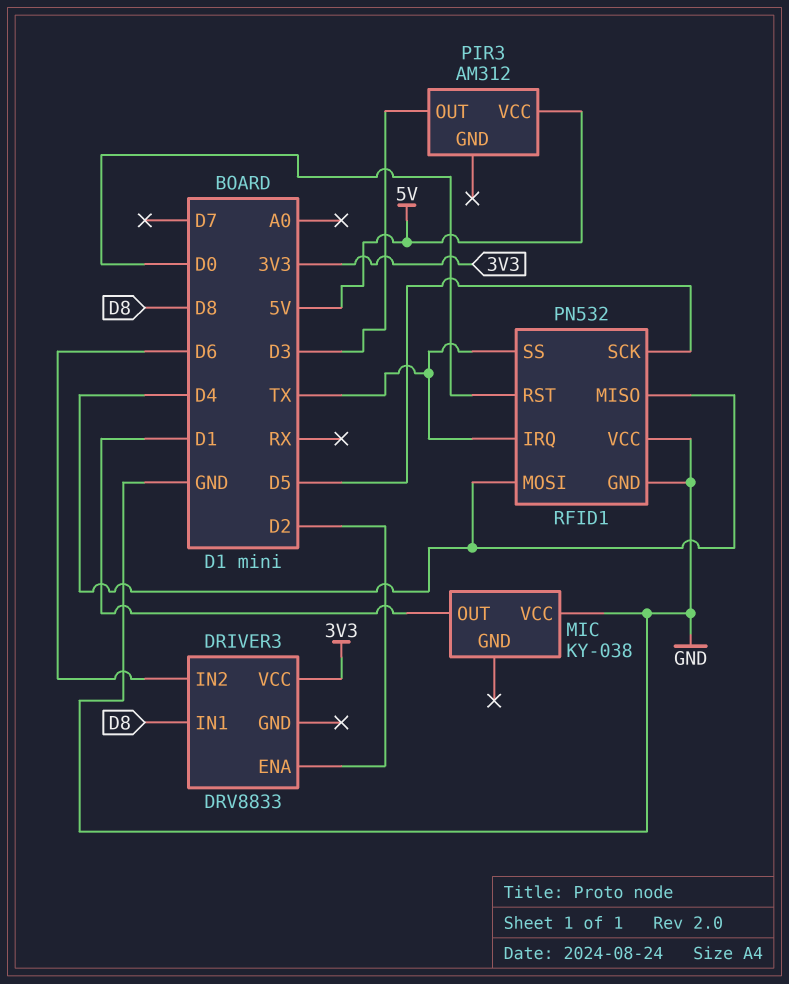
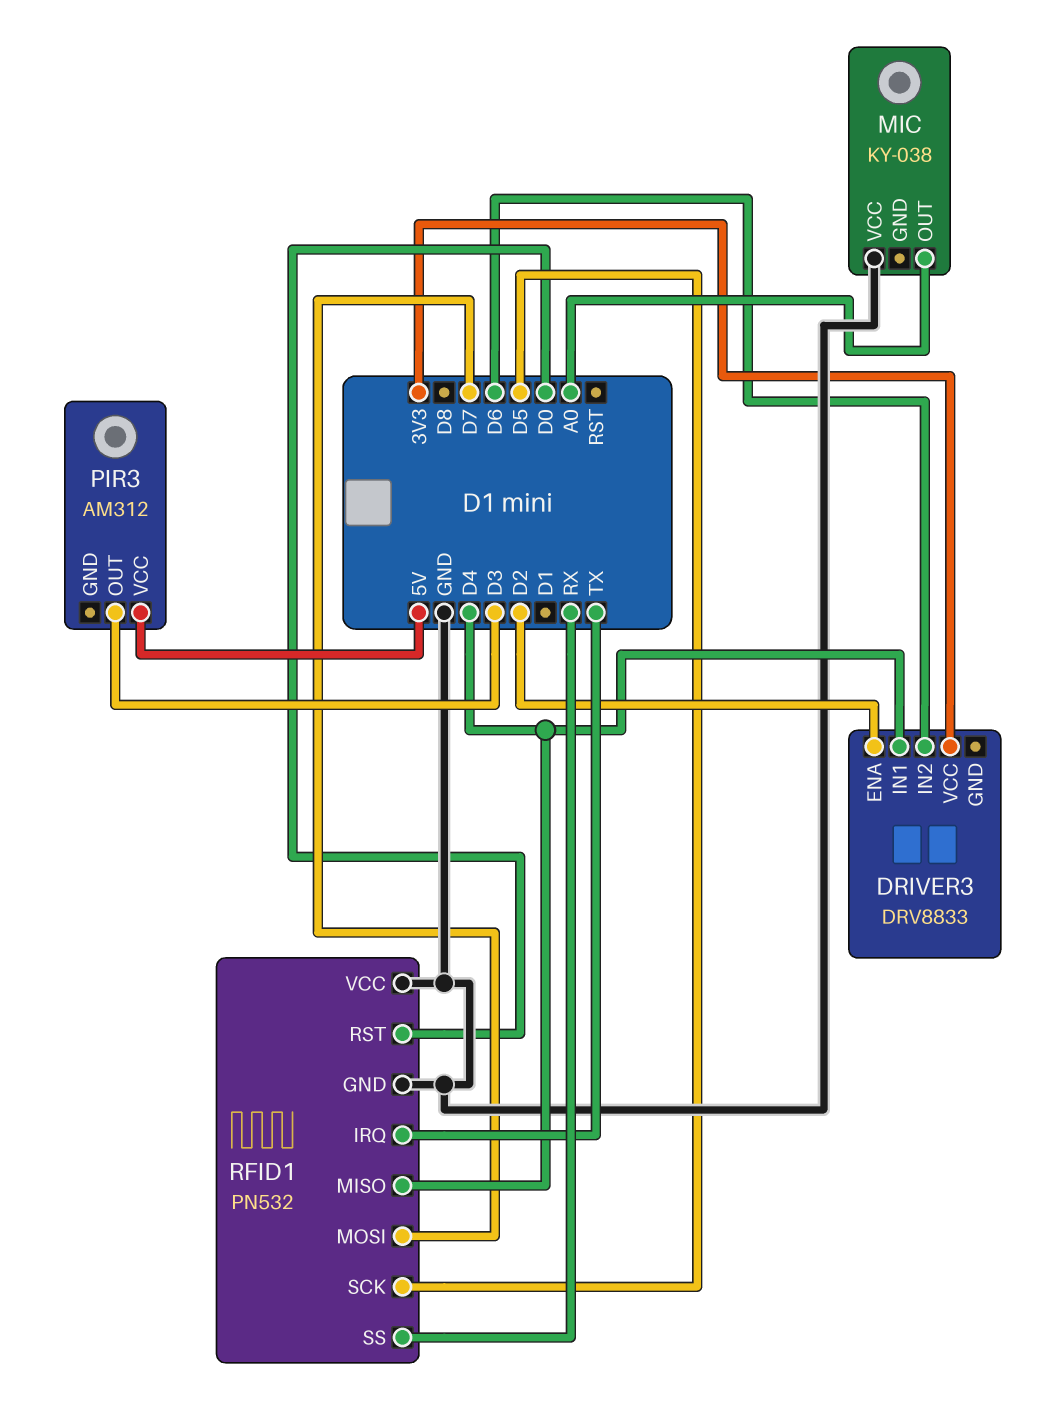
DRIVER3 pin IN1: D8 -> D4
MIC pin OUT: D1 -> A0
RFID1 pin MOSI: D4 -> D7
RFID1 pin SS: TX -> RX

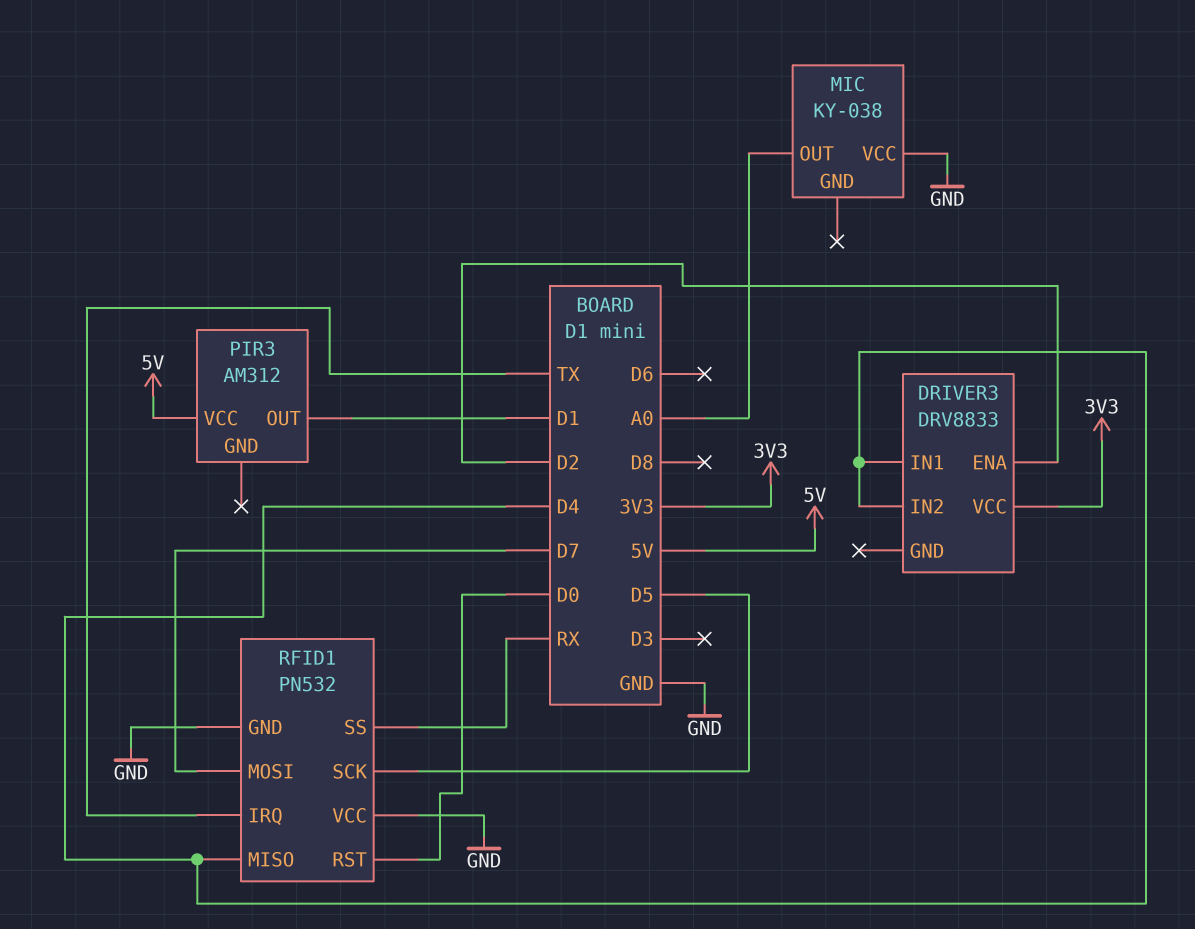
DRIVER3 pin IN2: D6 -> D4
PIR3 pin OUT: D3 -> D1

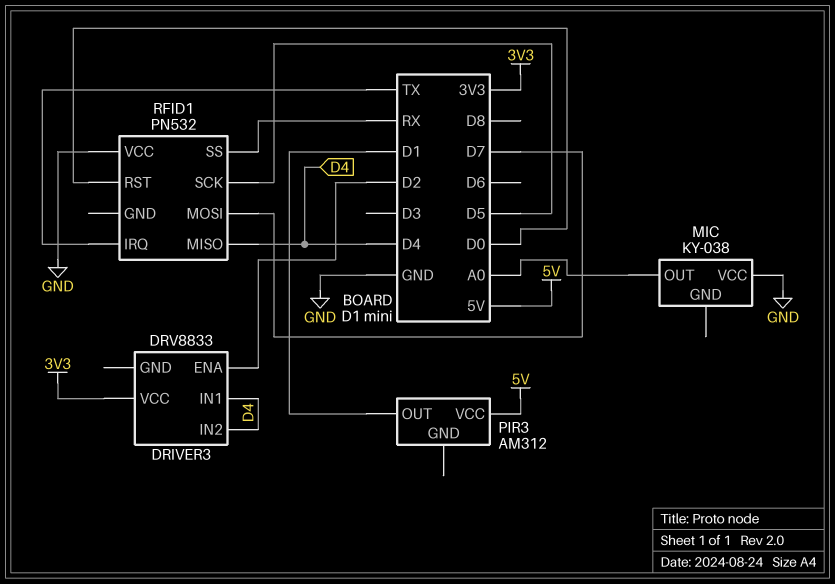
RFID1 pin GND: GND -> none

